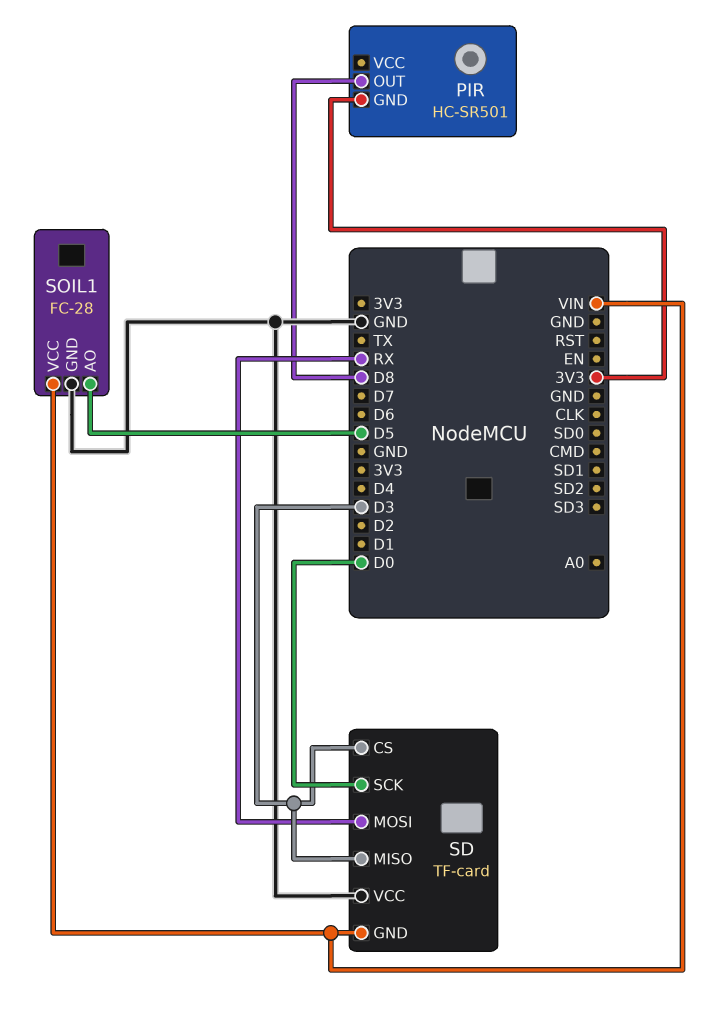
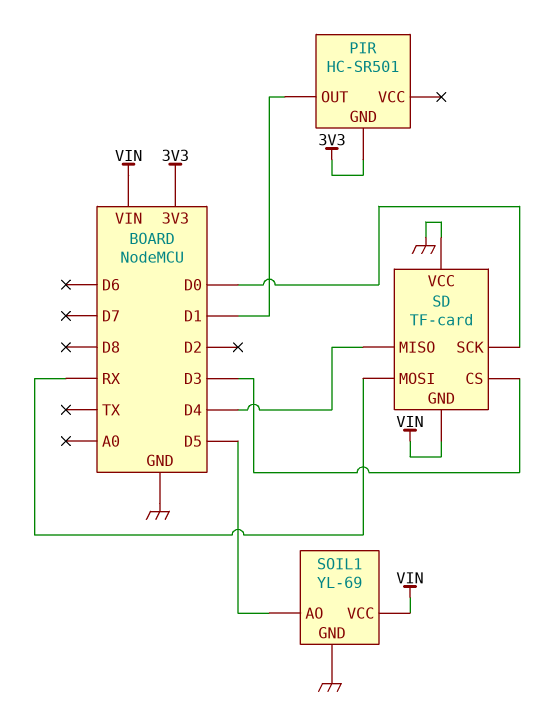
PIR pin OUT: D8 -> D1
SD pin MISO: D3 -> D4
SOIL1: FC-28 -> YL-69

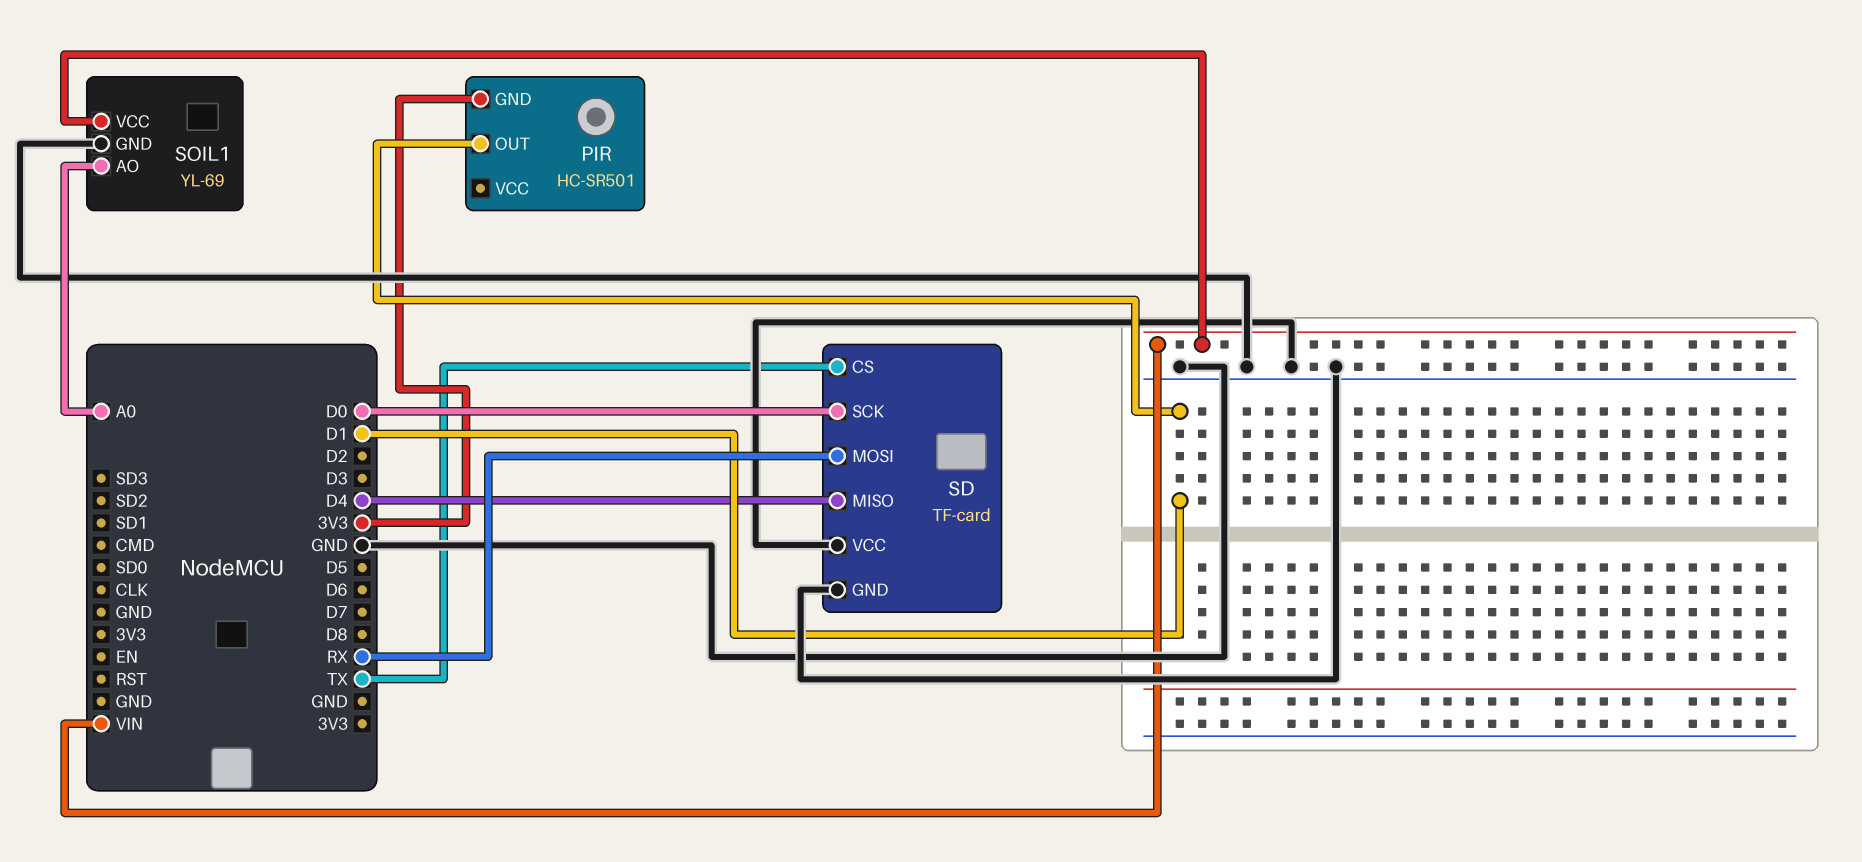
SD pin CS: D3 -> TX
SD pin GND: VIN -> GND
SOIL1 pin AO: D5 -> A0

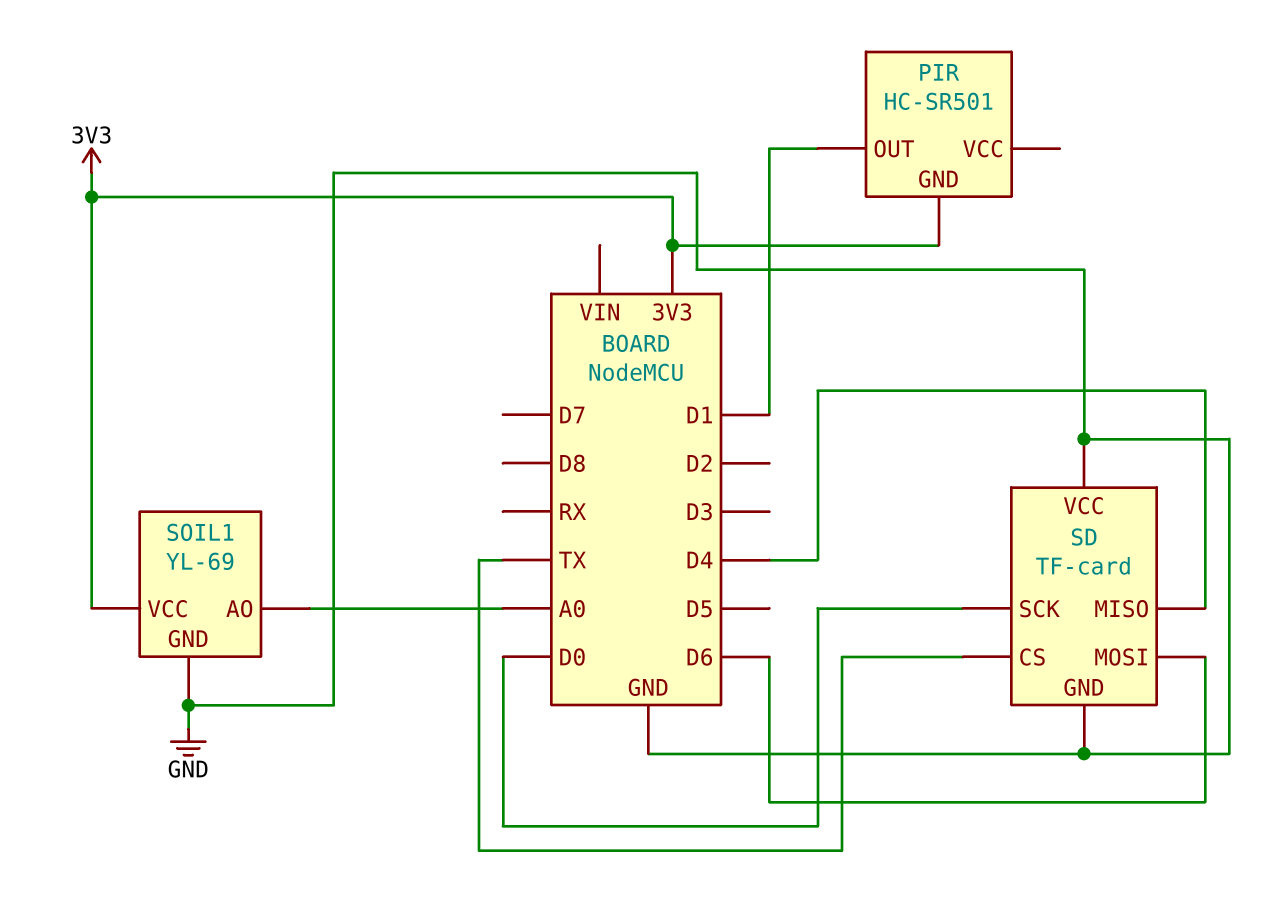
SD pin MOSI: RX -> D6
SOIL1 pin VCC: VIN -> 3V3

